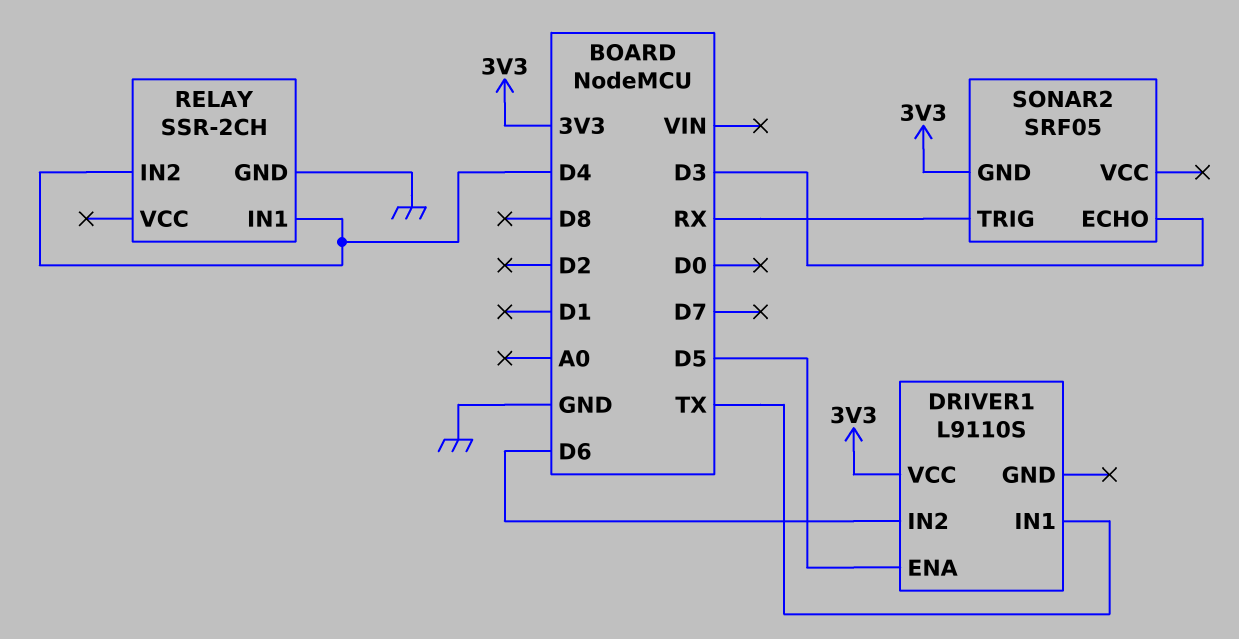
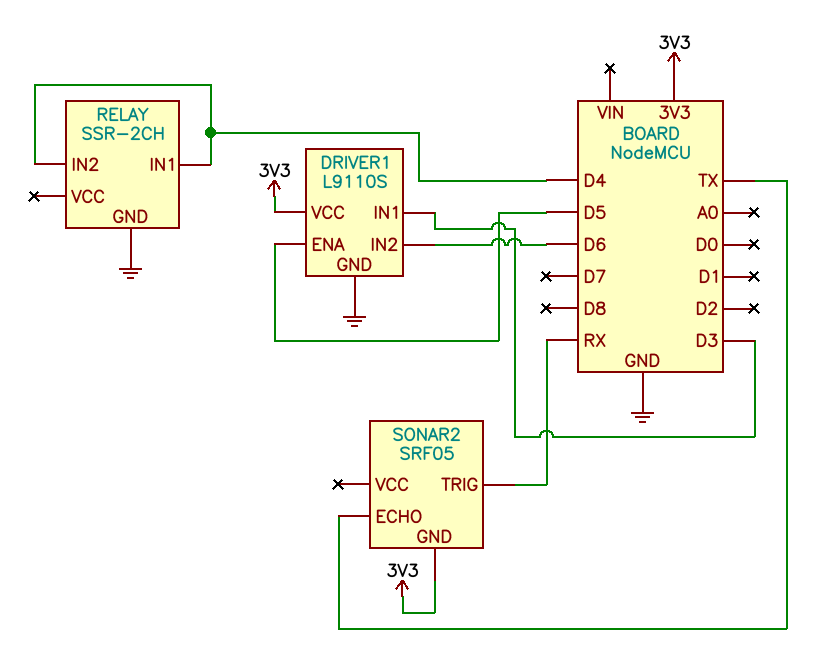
DRIVER1 pin GND: none -> GND
DRIVER1 pin IN1: TX -> D3
SONAR2 pin ECHO: D3 -> TX

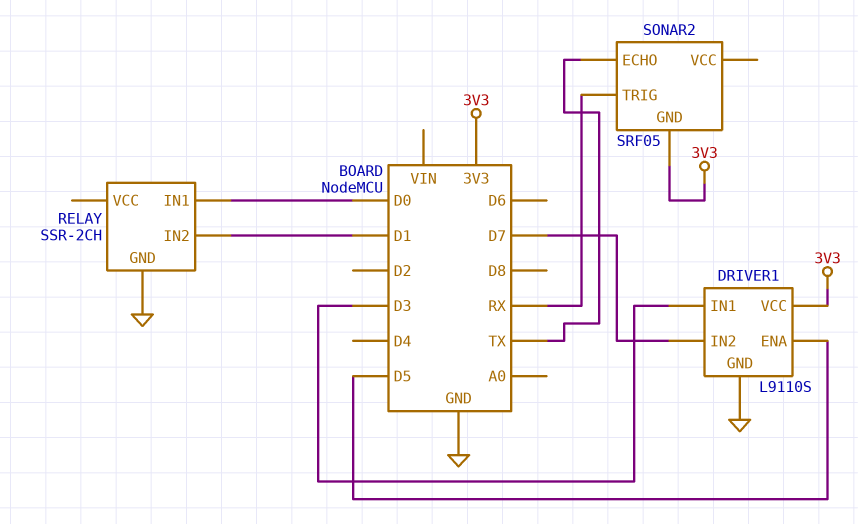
DRIVER1 pin IN2: D6 -> D7
RELAY pin IN1: D4 -> D0
RELAY pin IN2: D4 -> D1

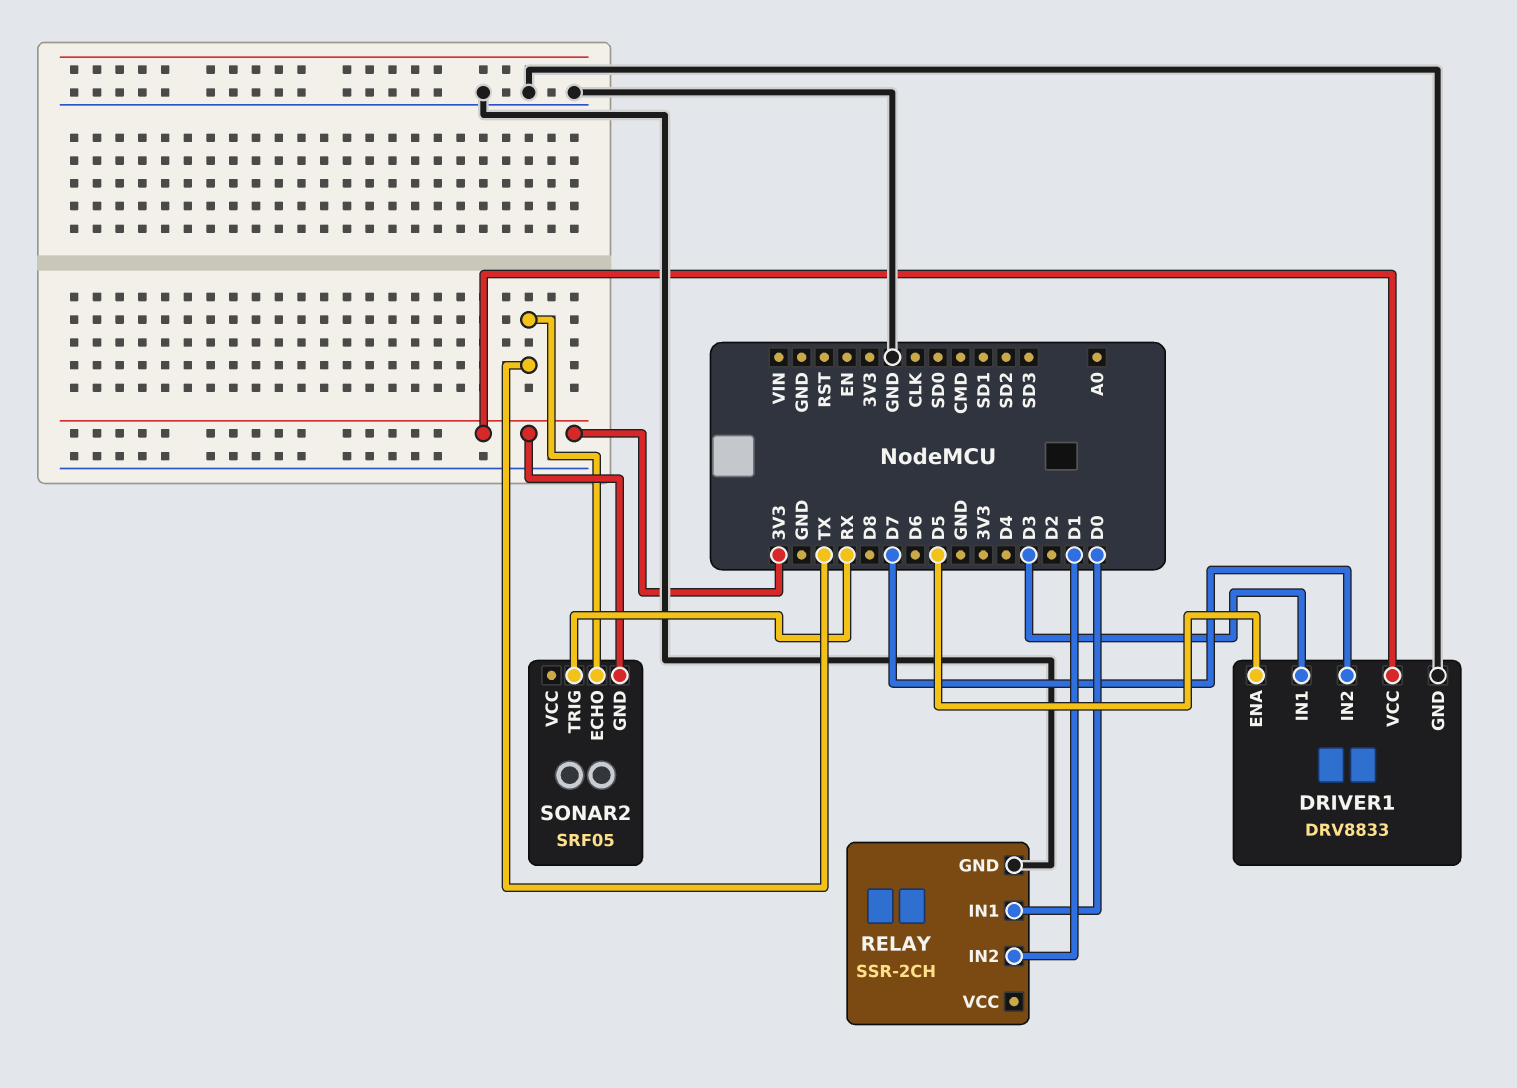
DRIVER1: L9110S -> DRV8833

